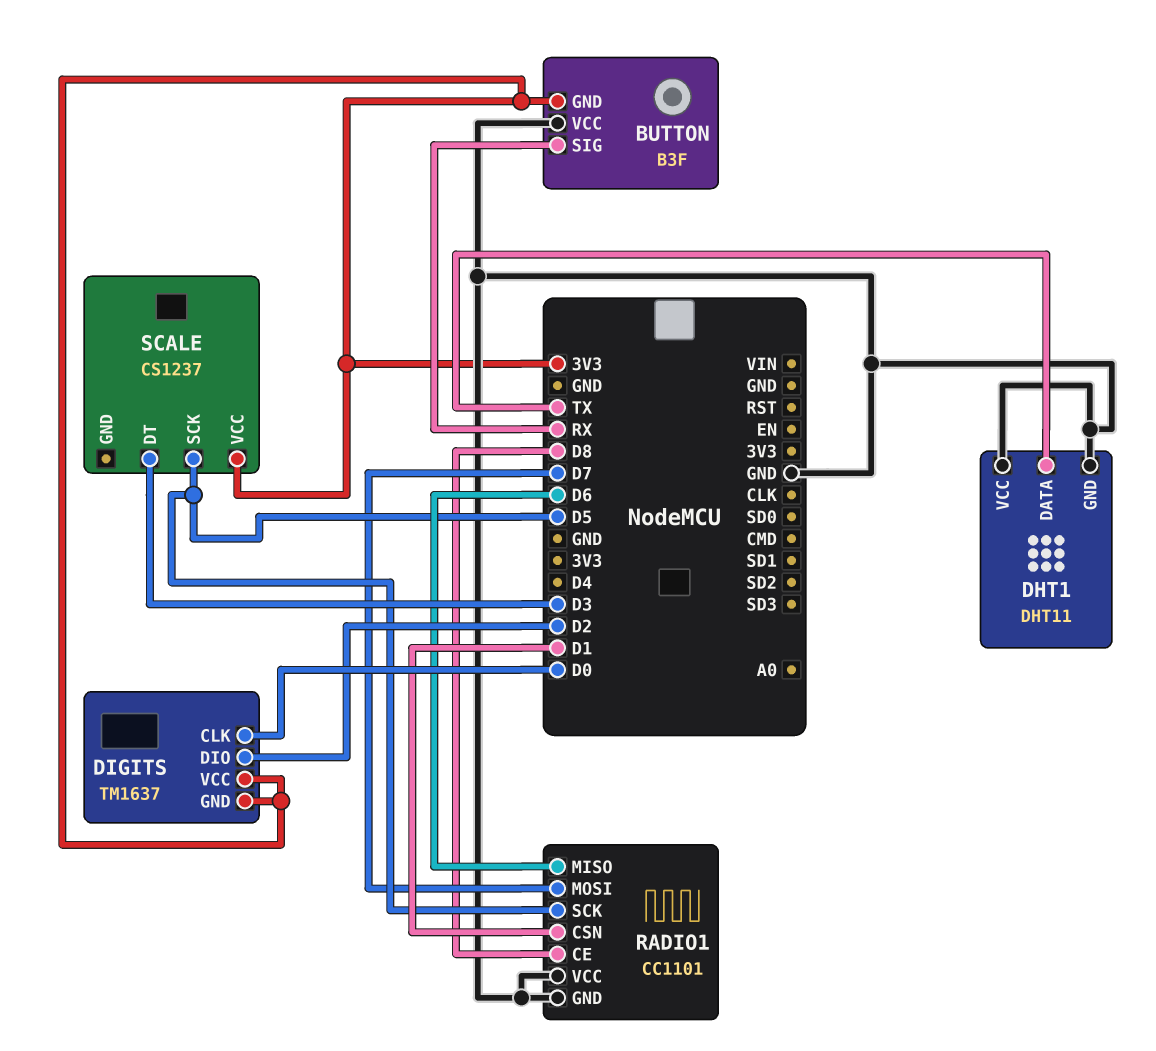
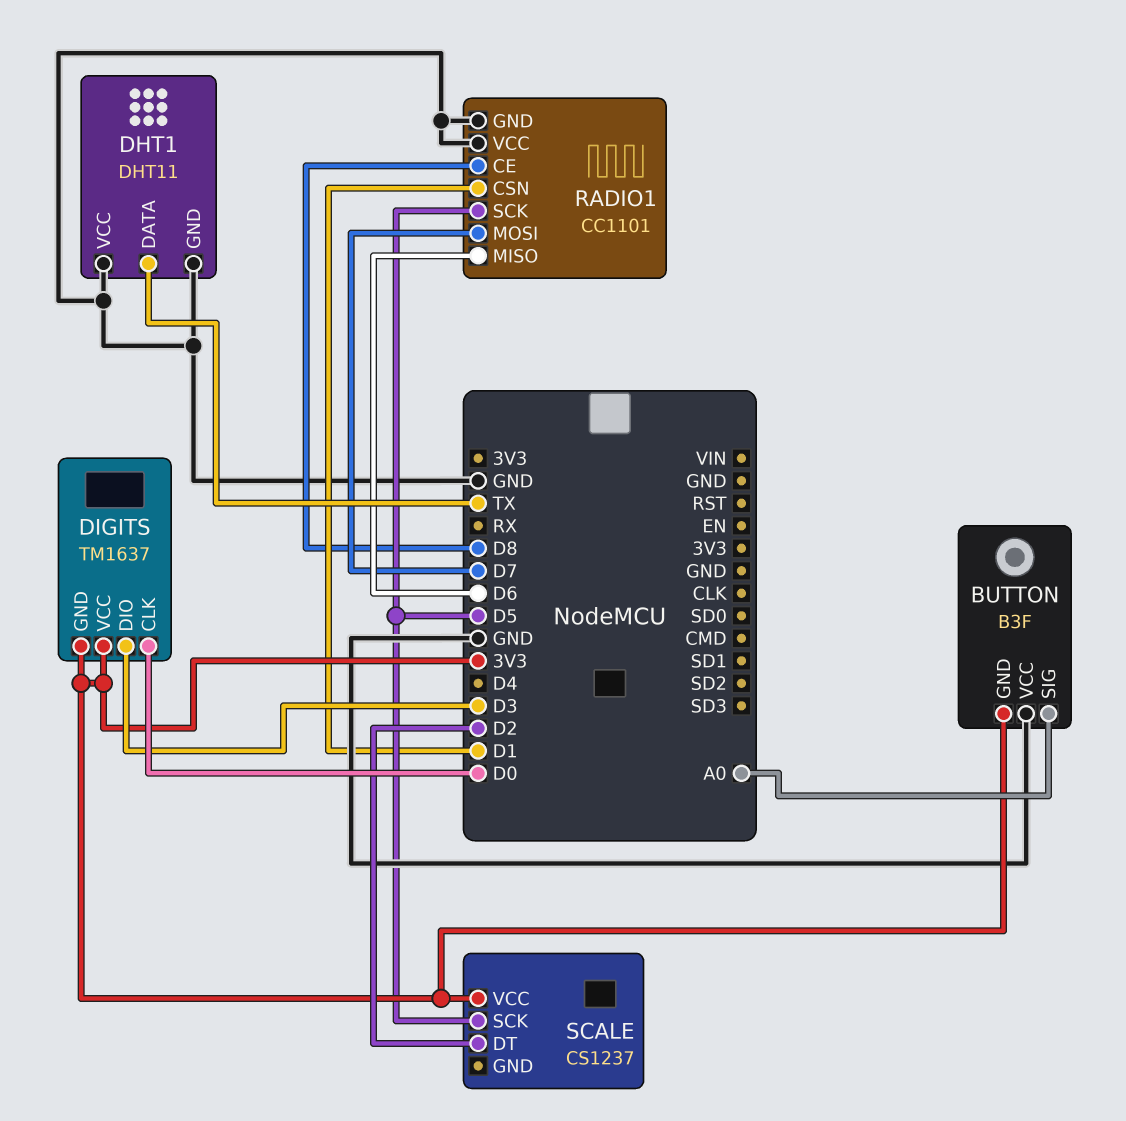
BUTTON pin SIG: RX -> A0
DIGITS pin DIO: D2 -> D3
SCALE pin DT: D3 -> D2

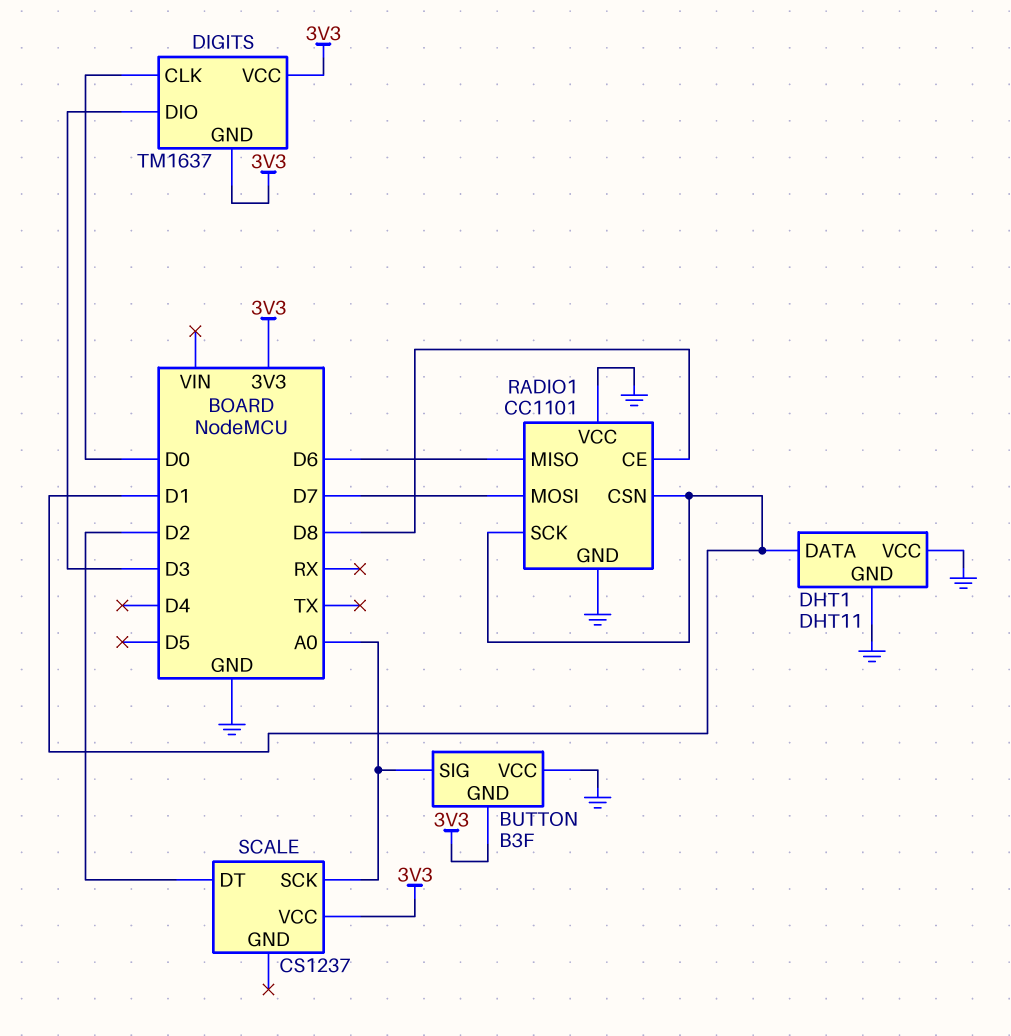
DHT1 pin DATA: TX -> D1
RADIO1 pin SCK: D5 -> D1
SCALE pin SCK: D5 -> A0

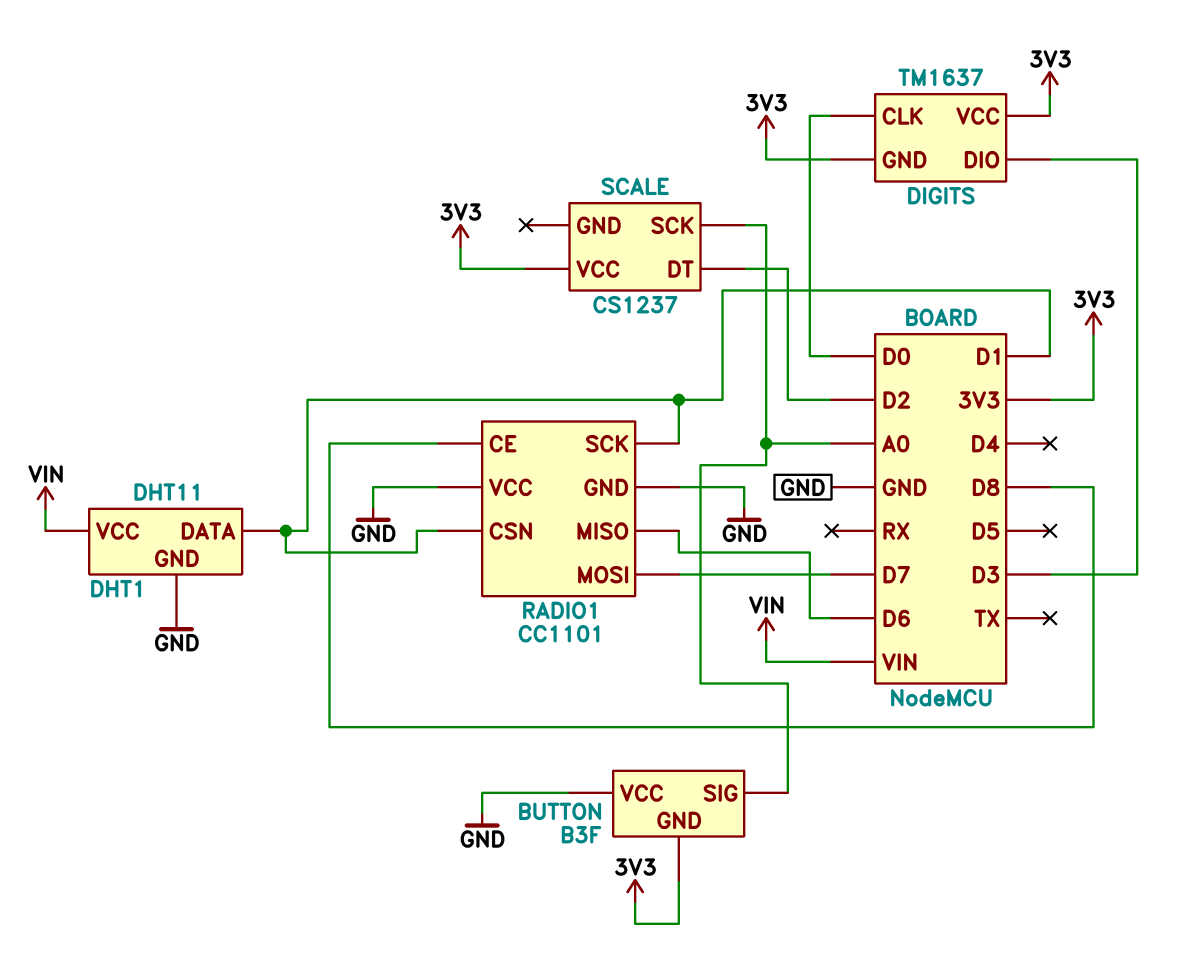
DHT1 pin VCC: GND -> VIN

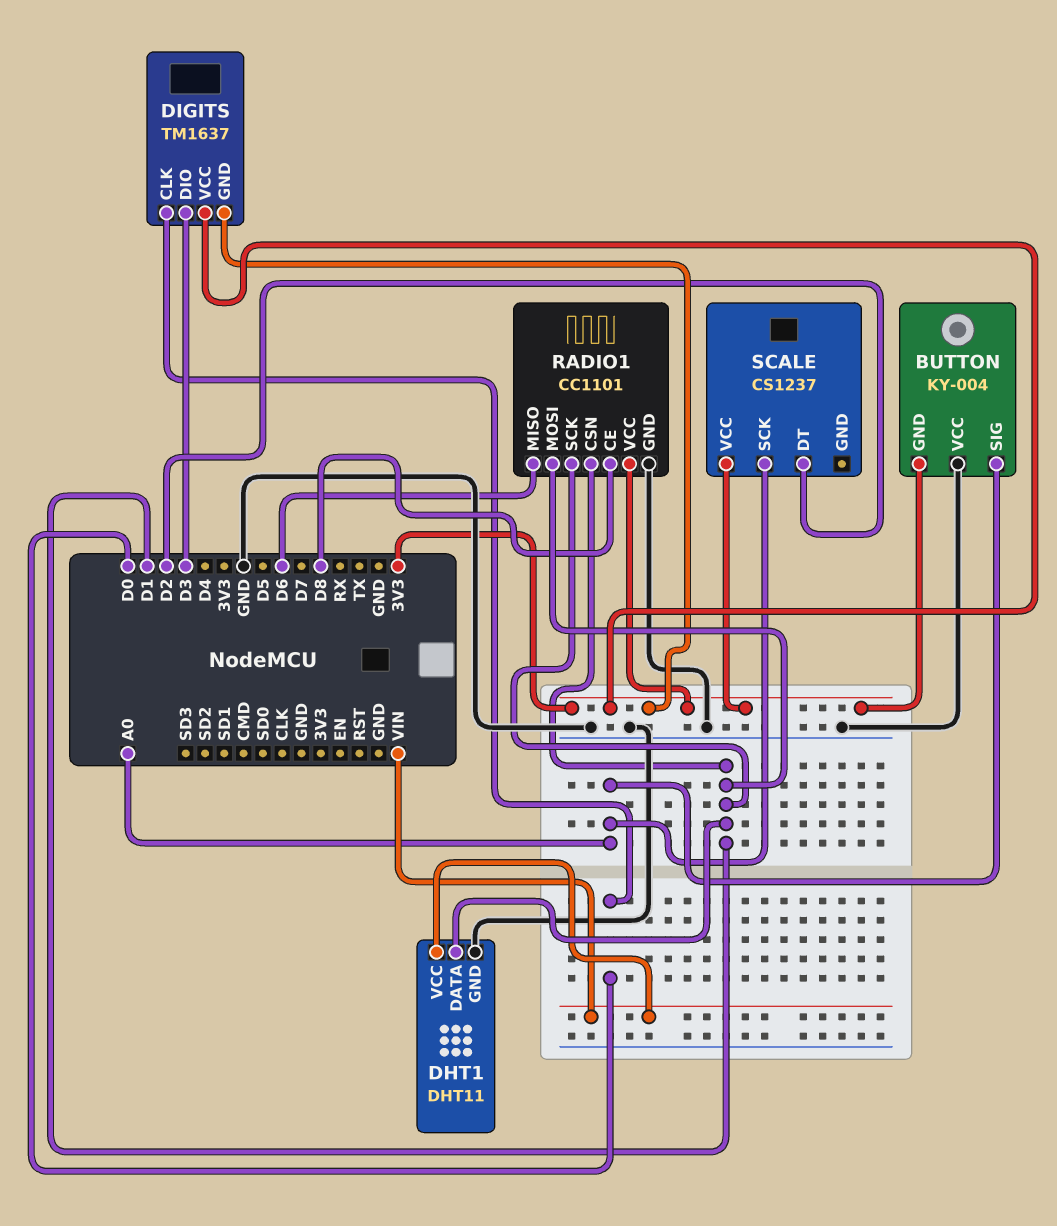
BUTTON: B3F -> KY-004
RADIO1 pin MOSI: D7 -> D1
RADIO1 pin VCC: GND -> 3V3

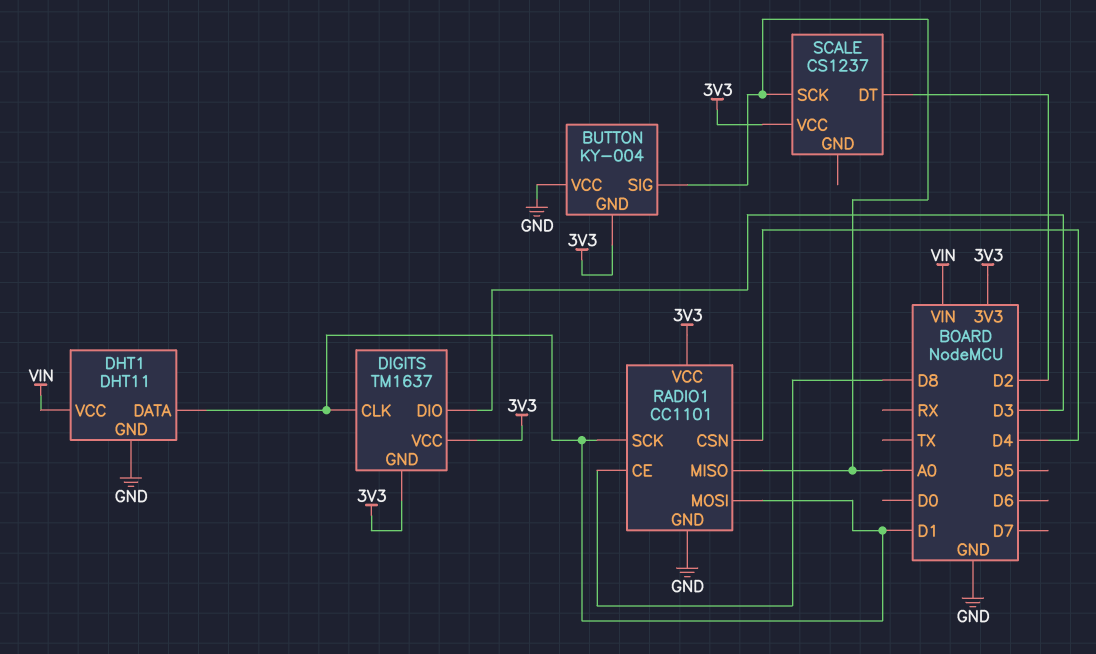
DIGITS pin CLK: D0 -> D1
RADIO1 pin CSN: D1 -> D4
RADIO1 pin MISO: D6 -> A0

